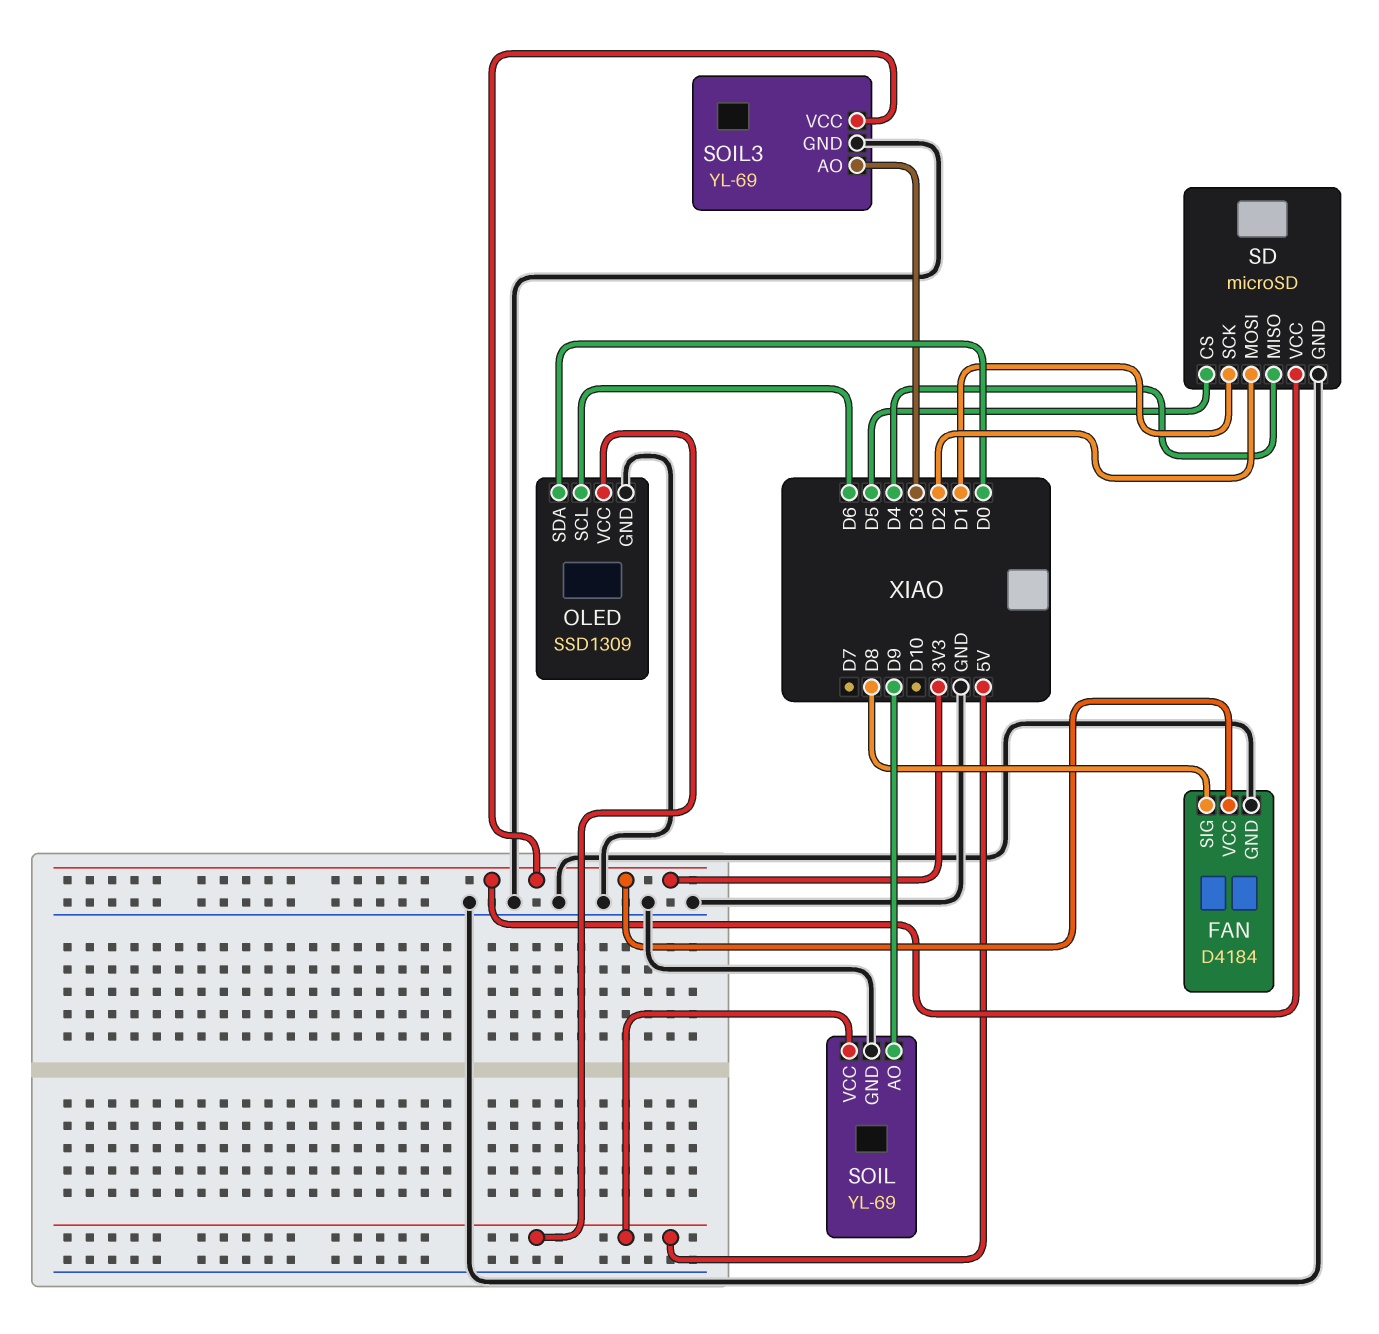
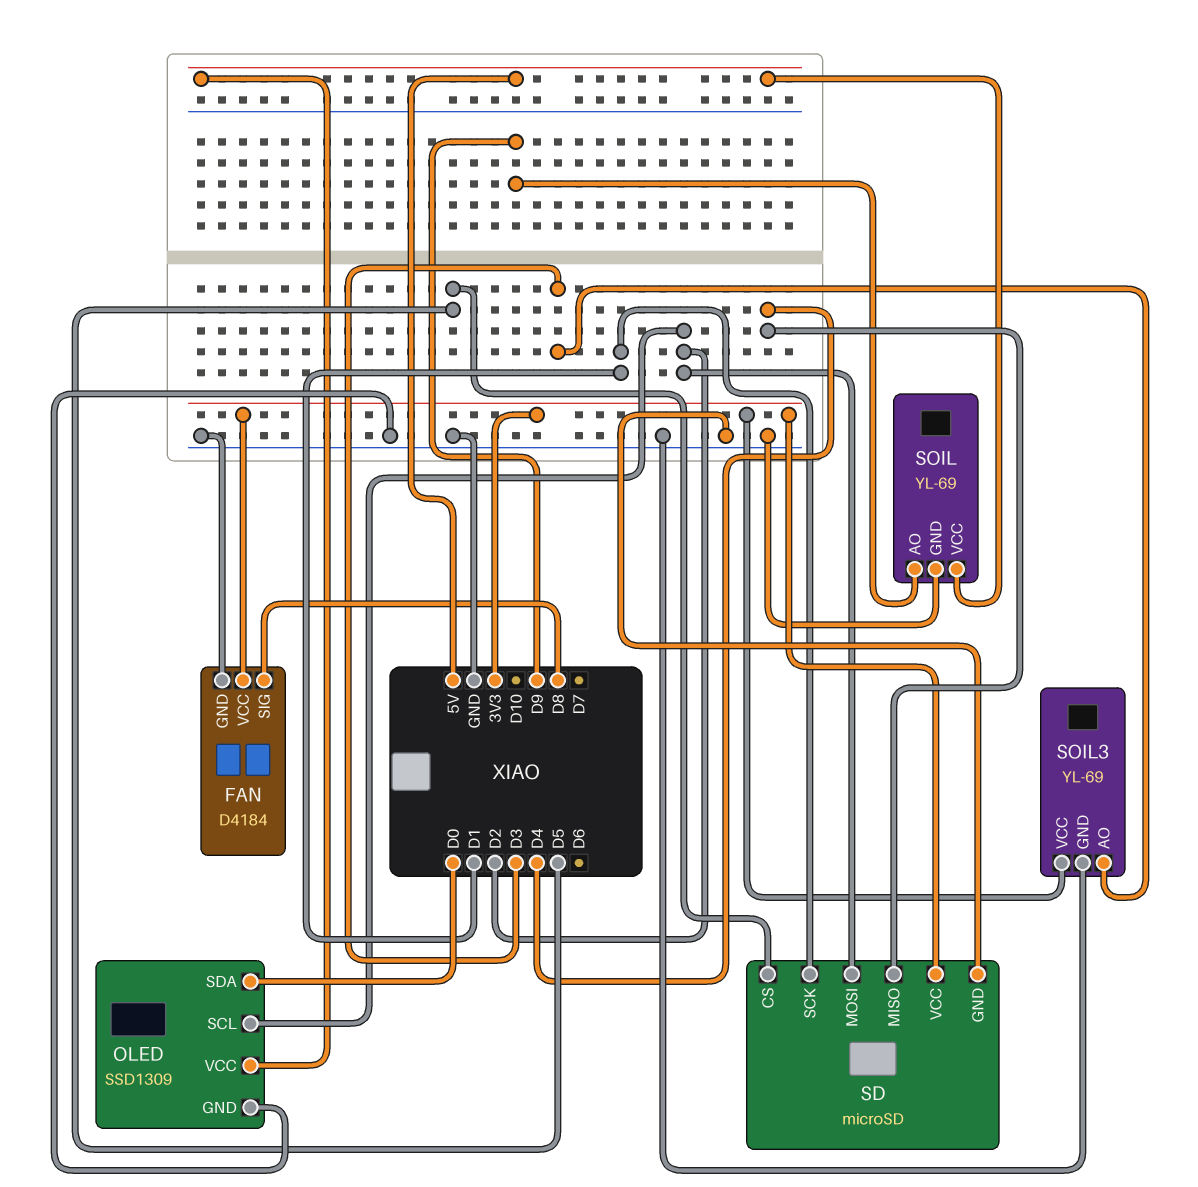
OLED pin SCL: D6 -> D2

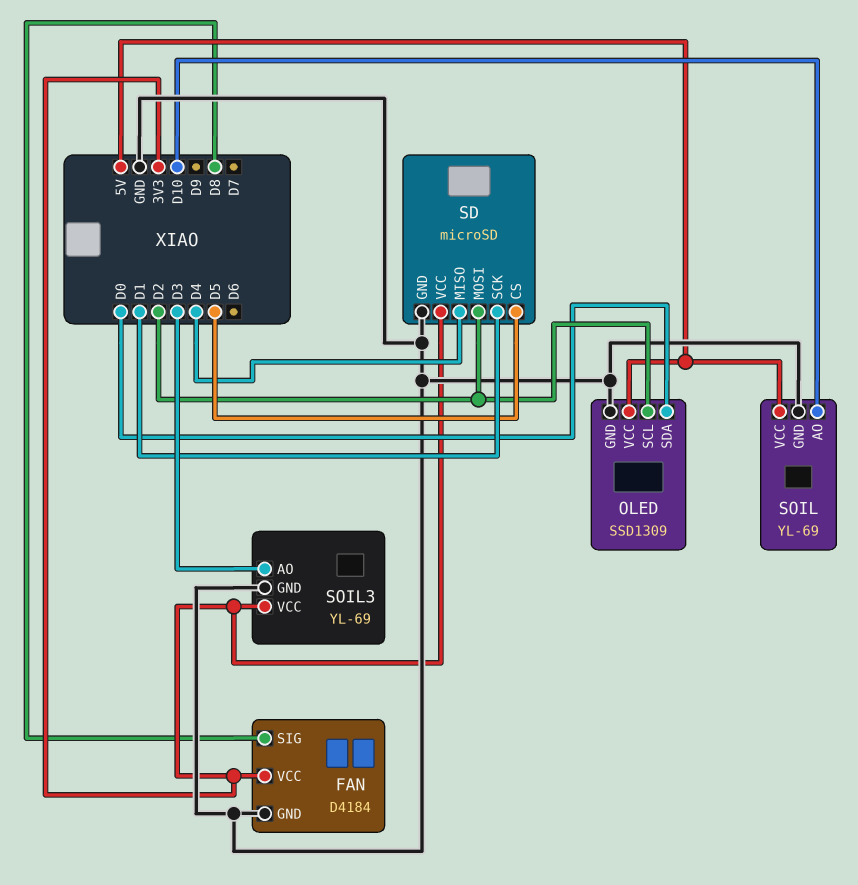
SOIL pin AO: D9 -> D10

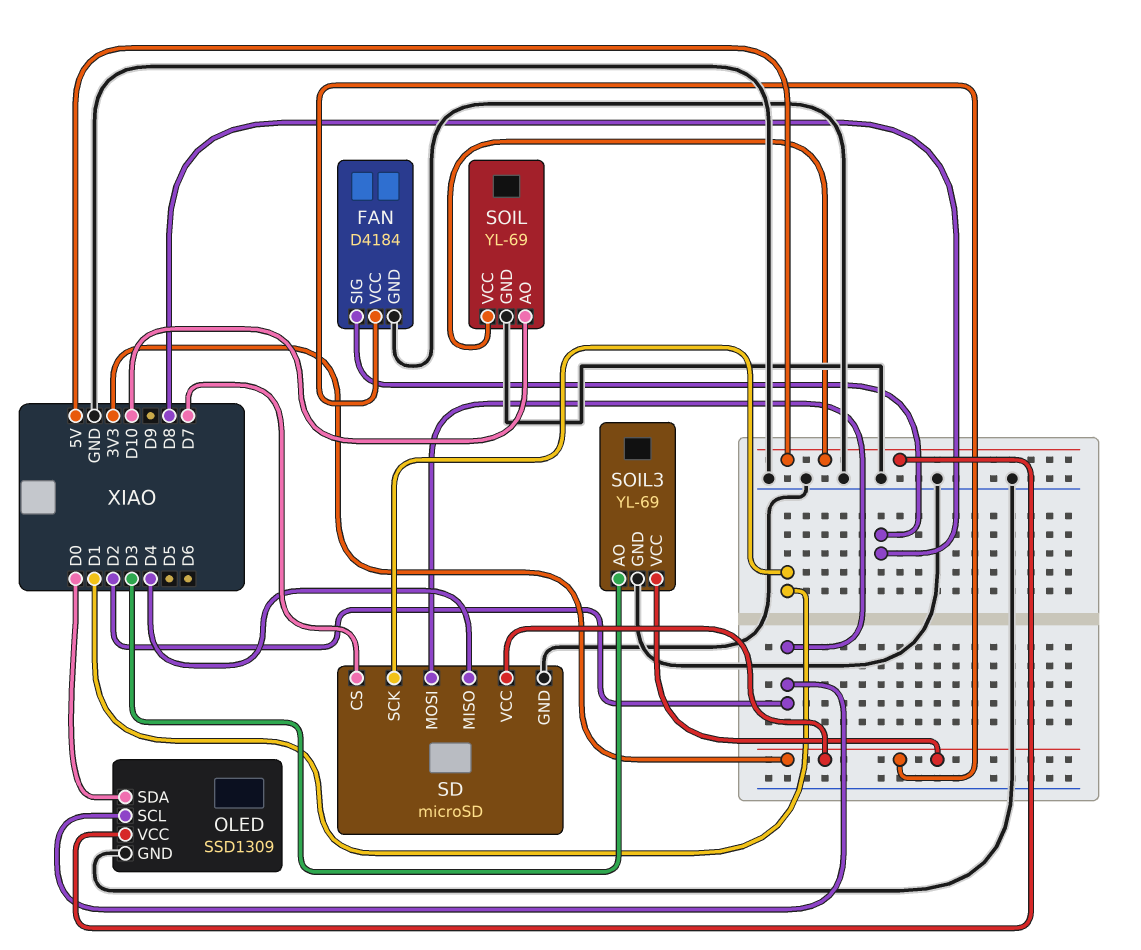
SD pin CS: D5 -> D7

